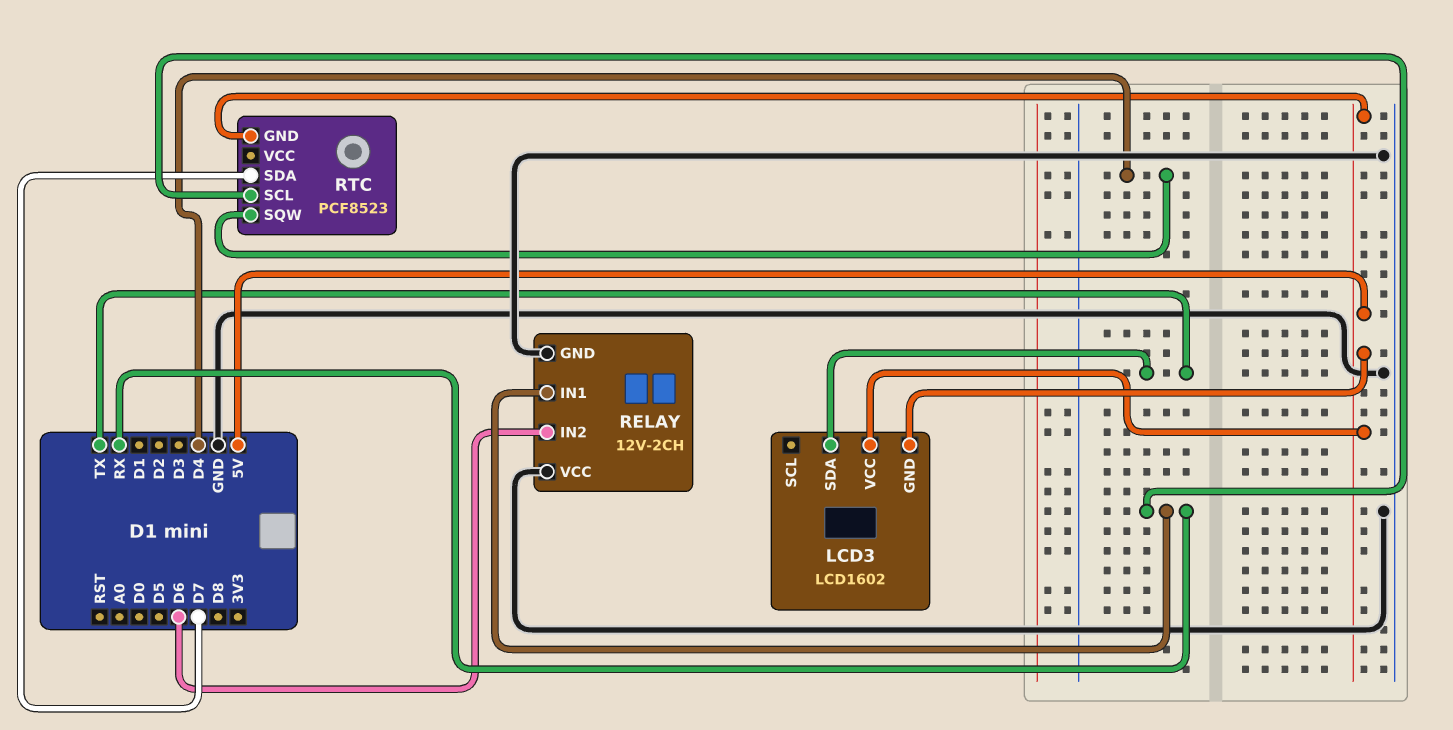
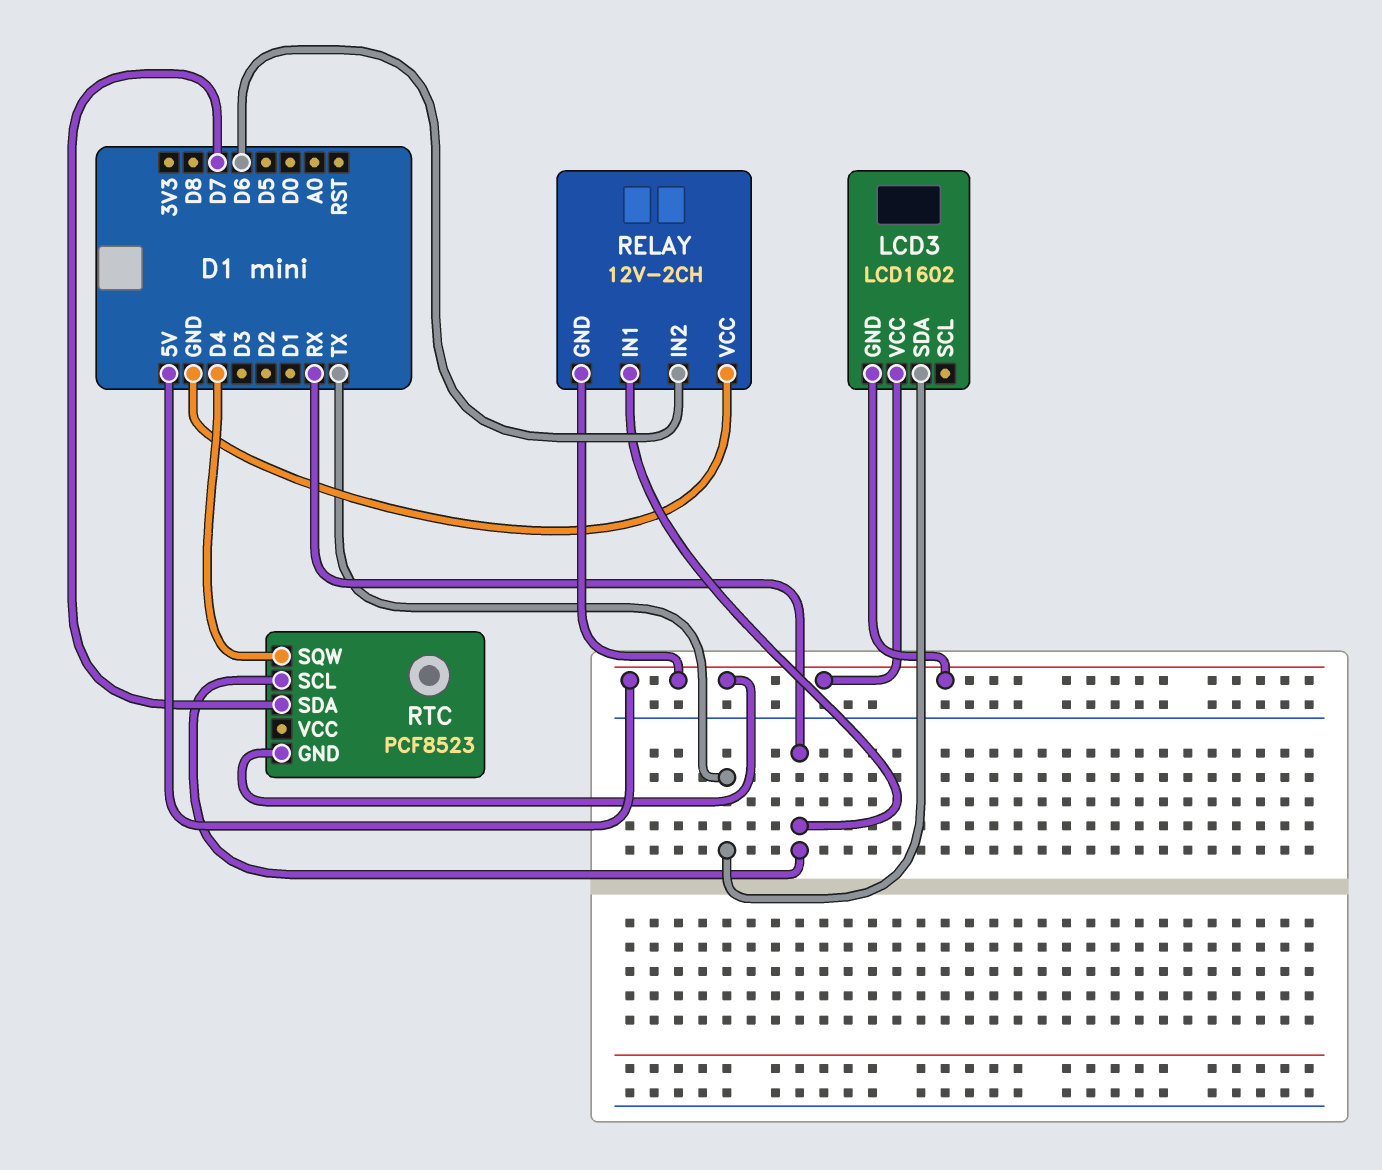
RELAY pin GND: GND -> 5V

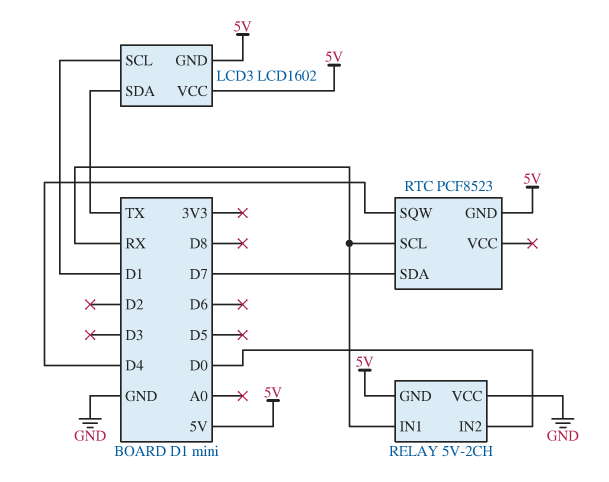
LCD3 pin SCL: none -> D1
RELAY: 12V-2CH -> 5V-2CH
RELAY pin IN2: D6 -> D0

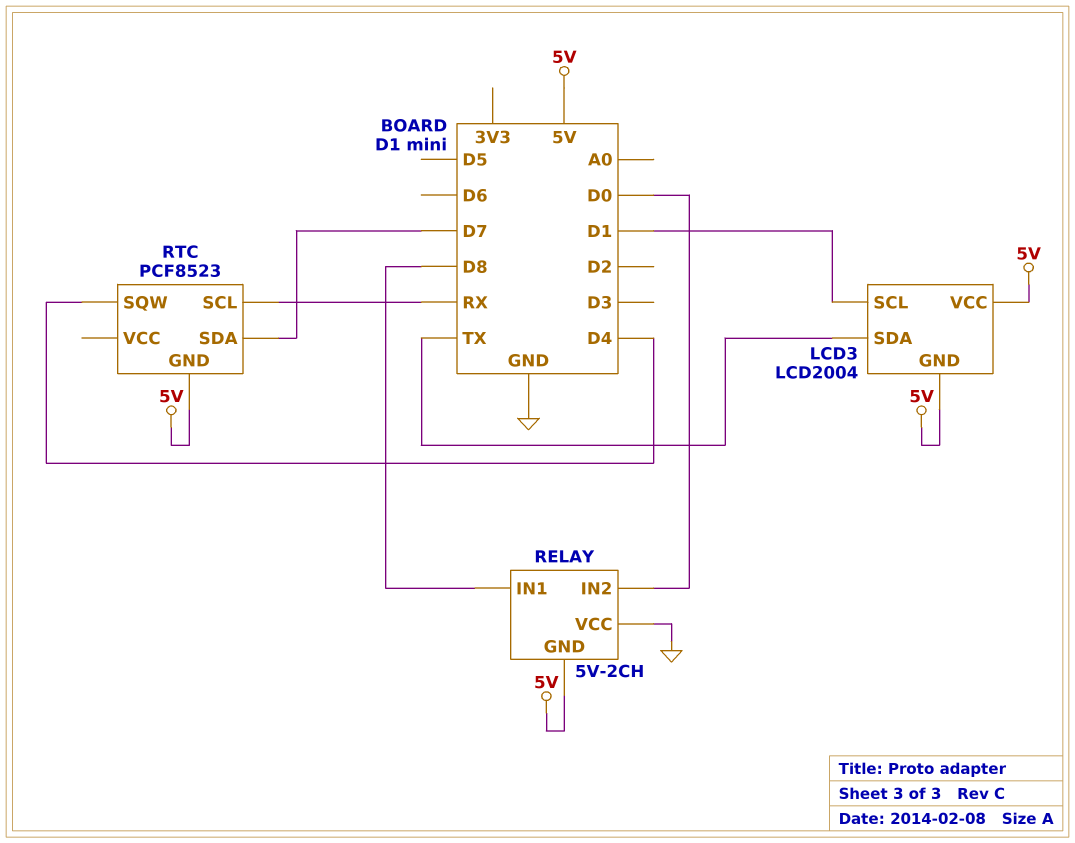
LCD3: LCD1602 -> LCD2004
RELAY pin IN1: RX -> D8

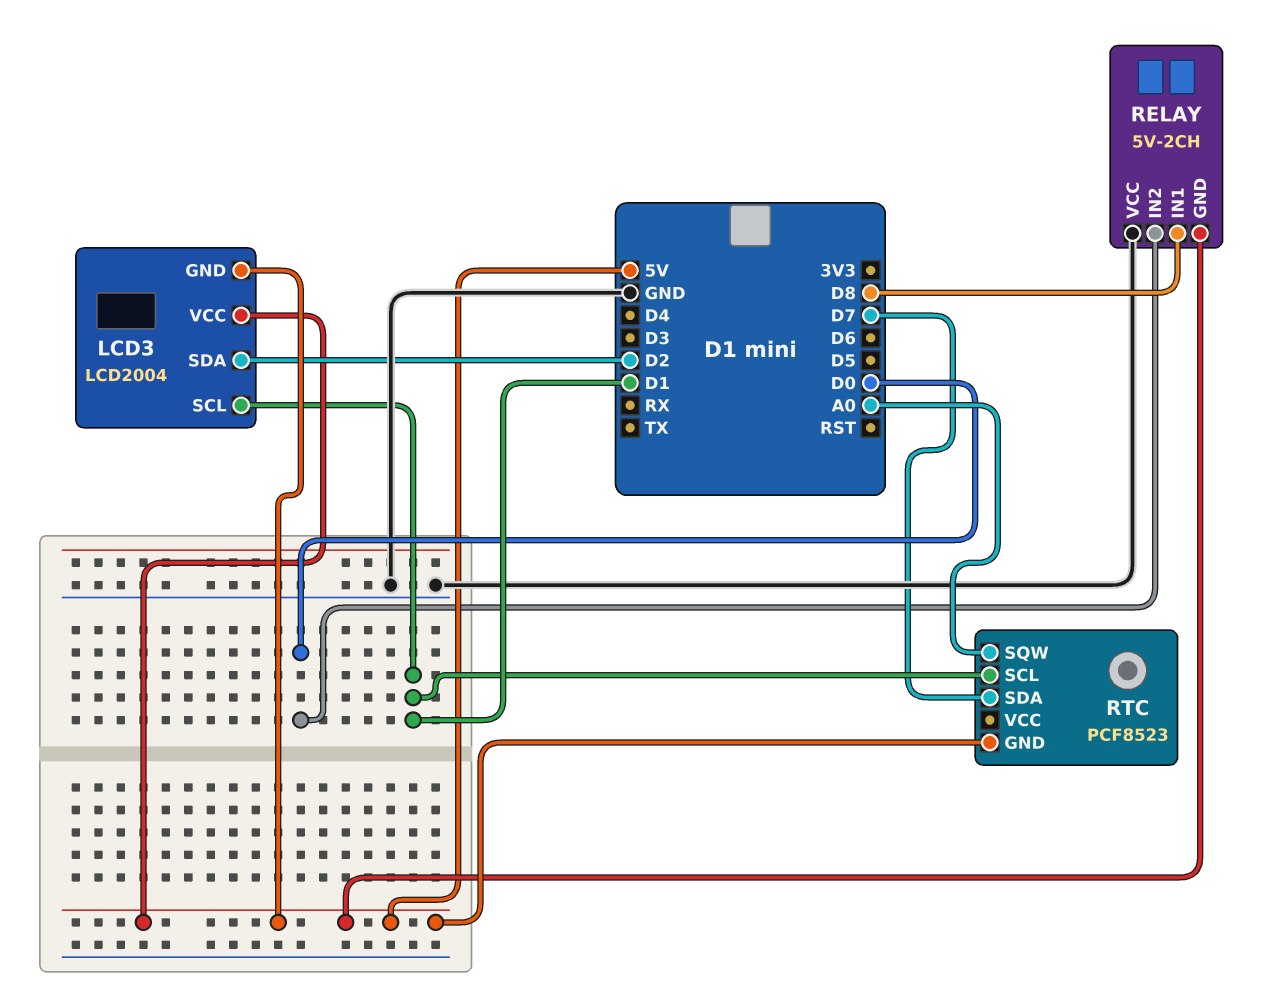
LCD3 pin SDA: TX -> D2
RTC pin SCL: RX -> D1
RTC pin SQW: D4 -> A0

